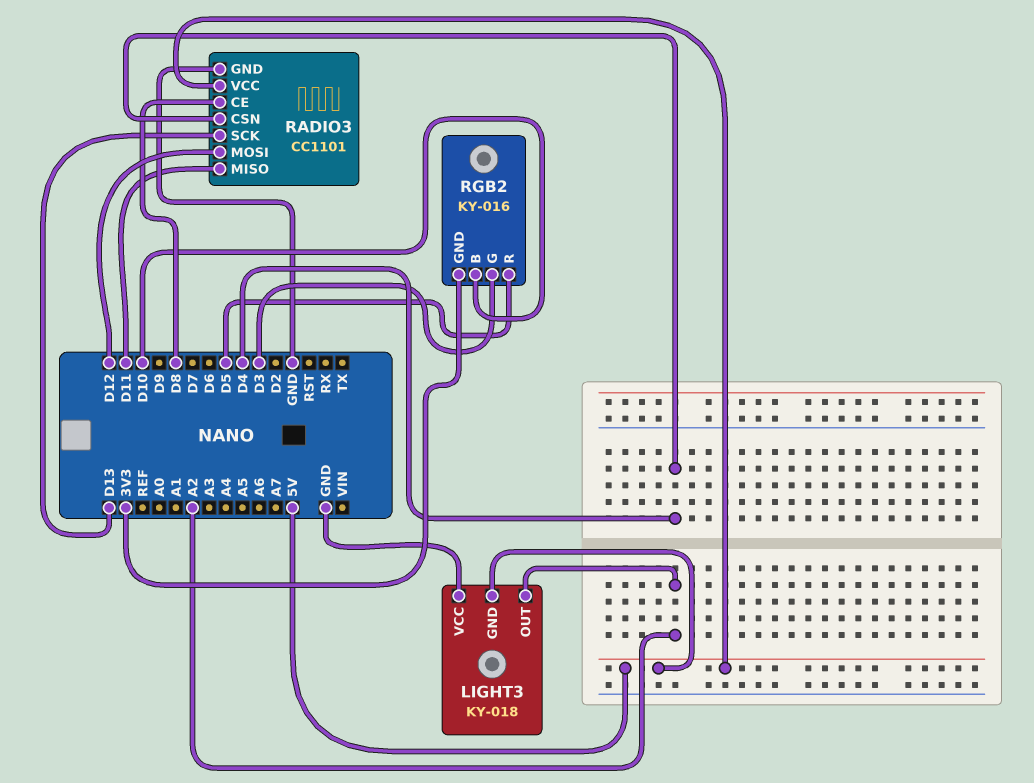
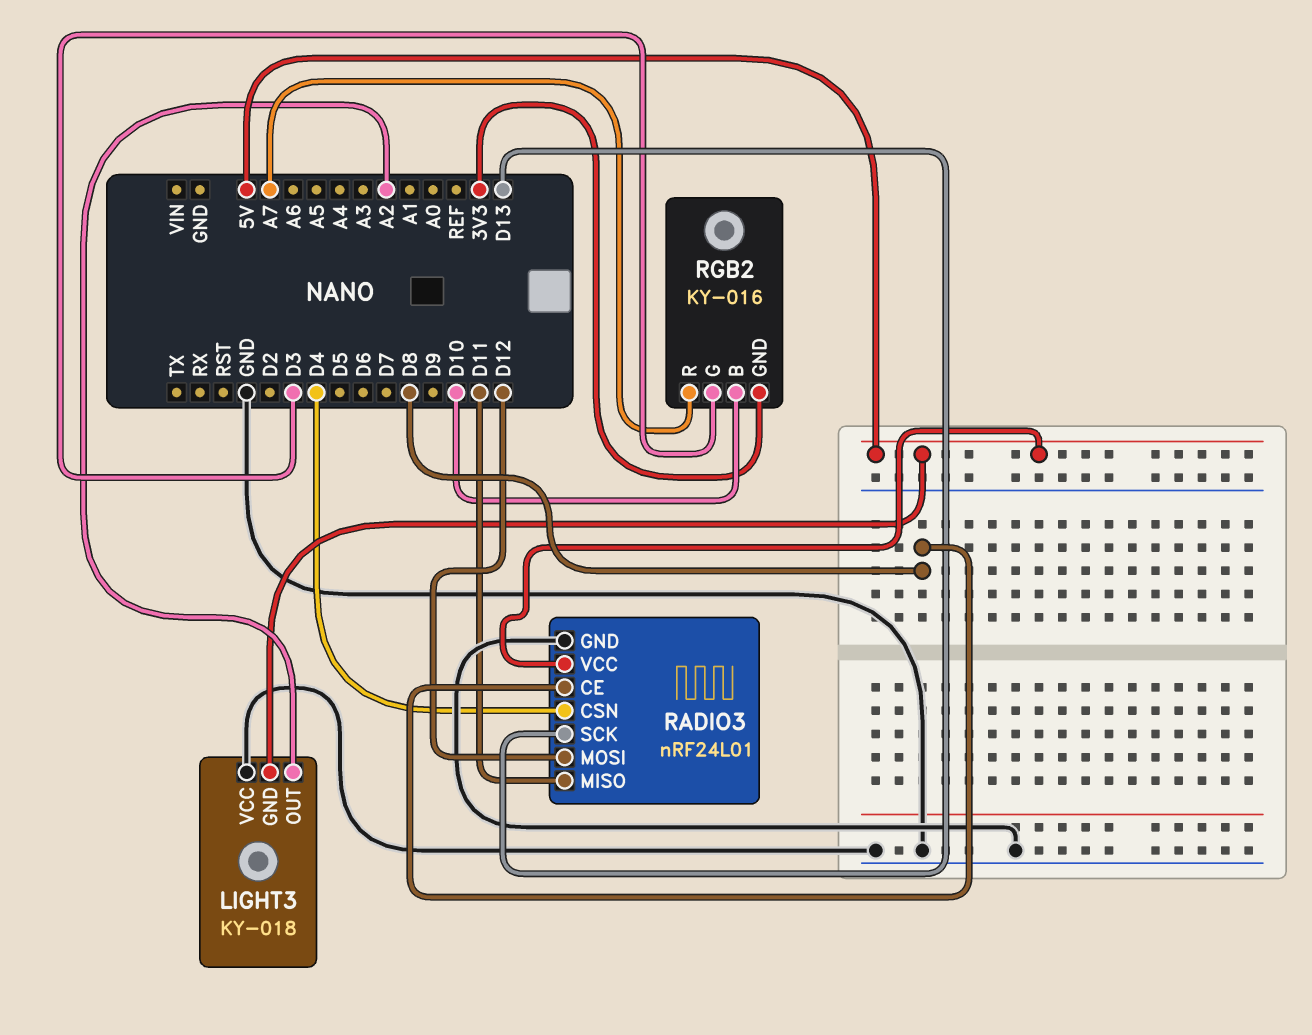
RADIO3: CC1101 -> nRF24L01
RGB2 pin R: D5 -> A7

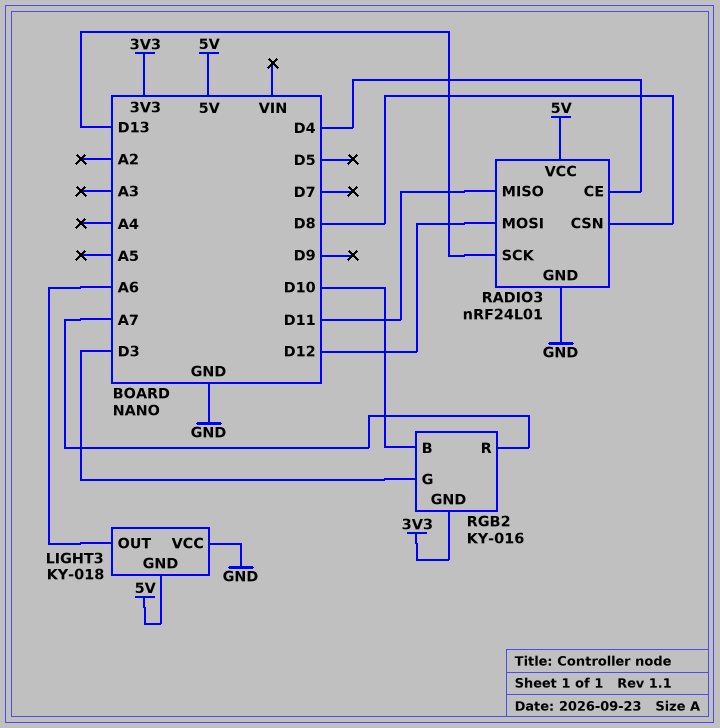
LIGHT3 pin OUT: A2 -> A6
RADIO3 pin CE: D8 -> D4
RADIO3 pin CSN: D4 -> D8

